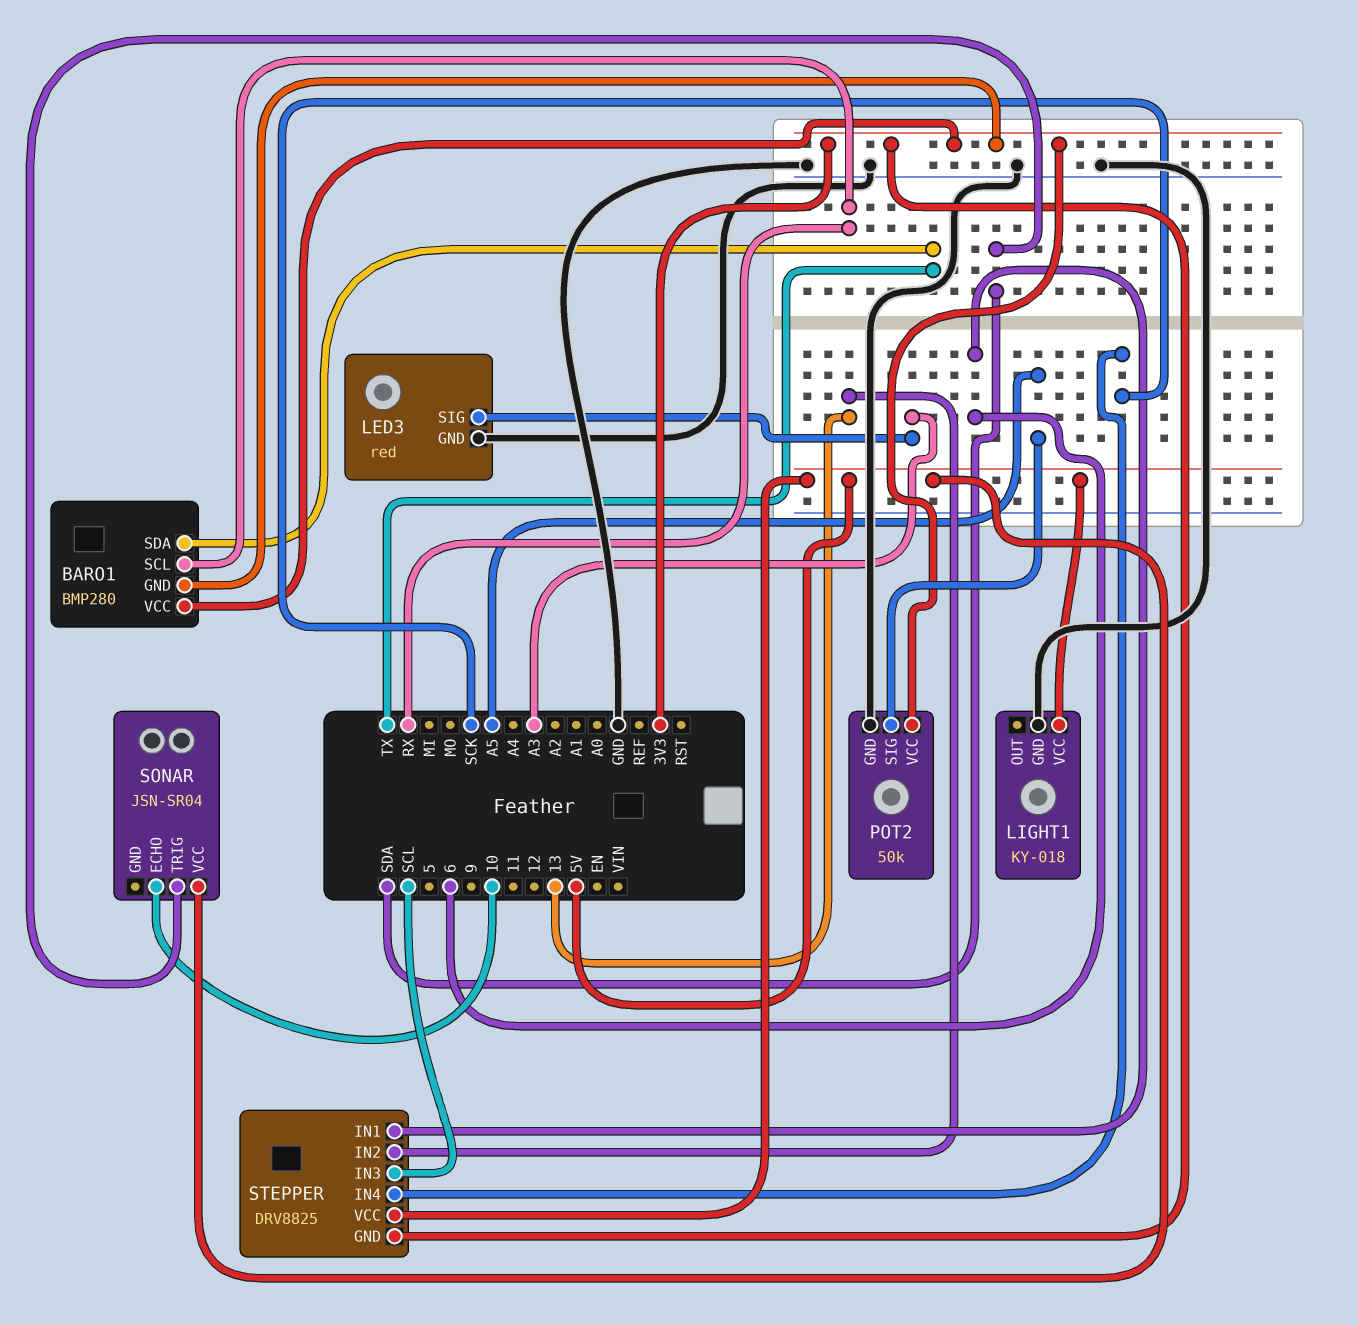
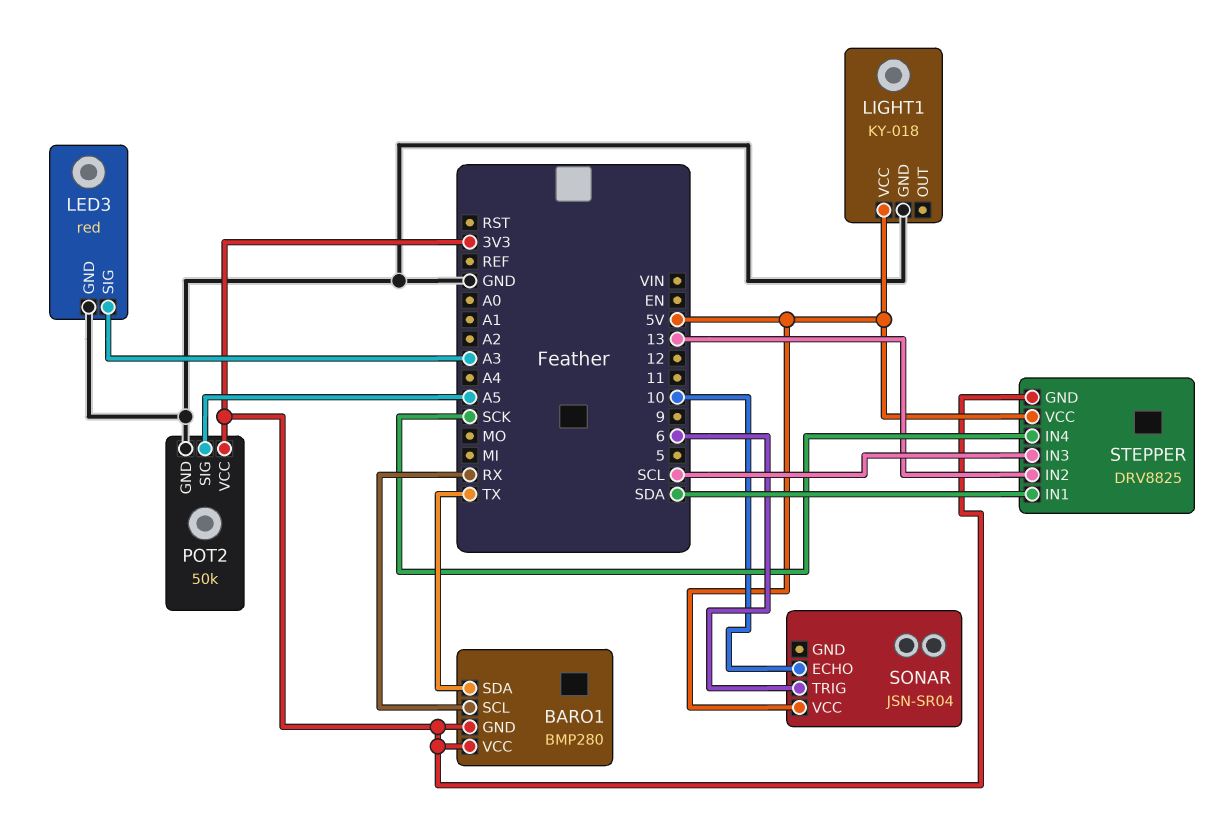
SONAR pin TRIG: SDA -> 6
STEPPER pin IN1: 6 -> SDA

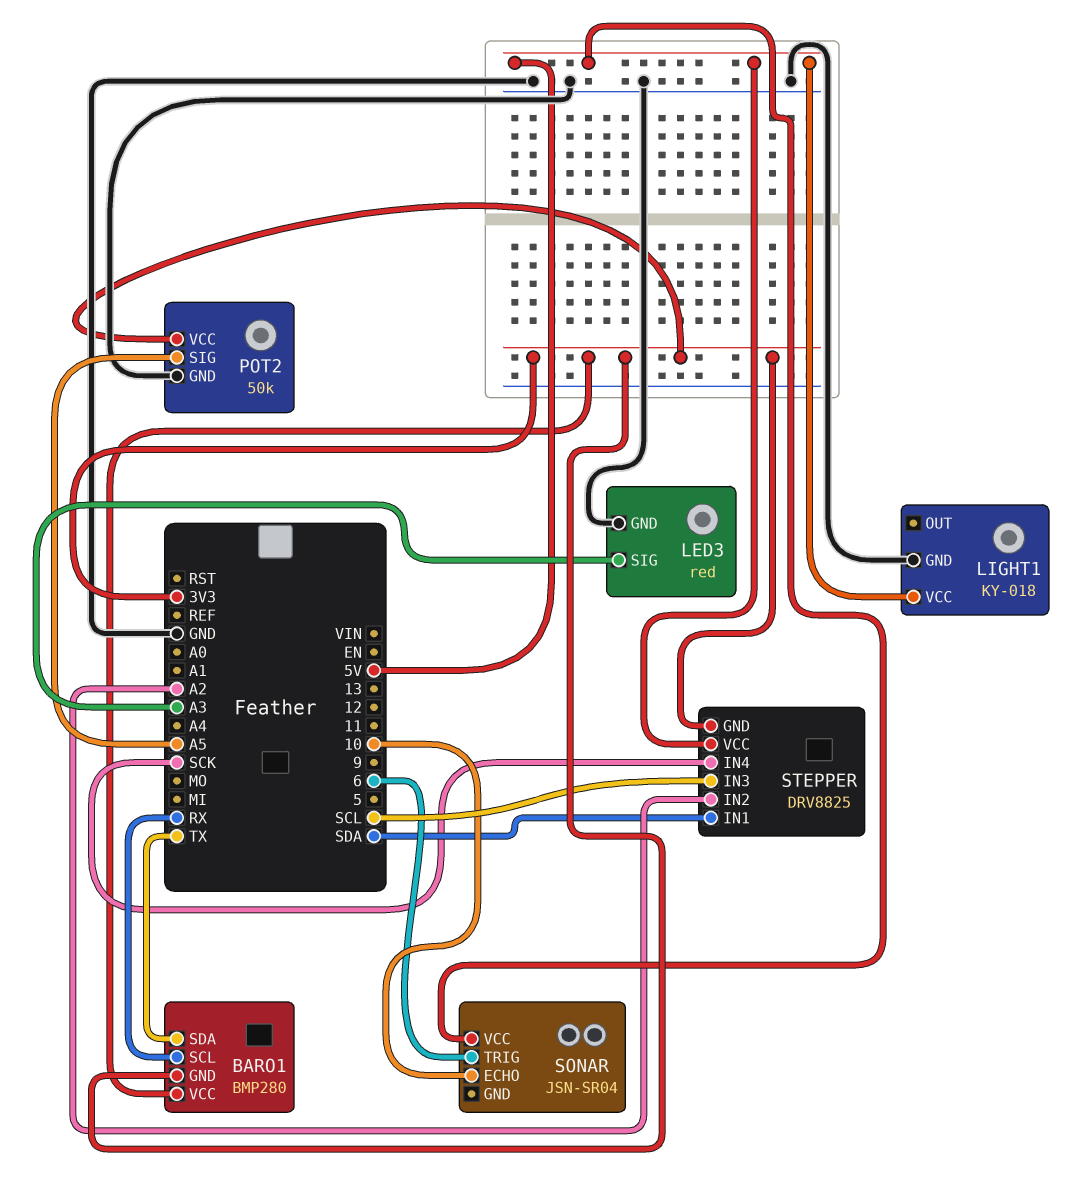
STEPPER pin IN2: 13 -> A2

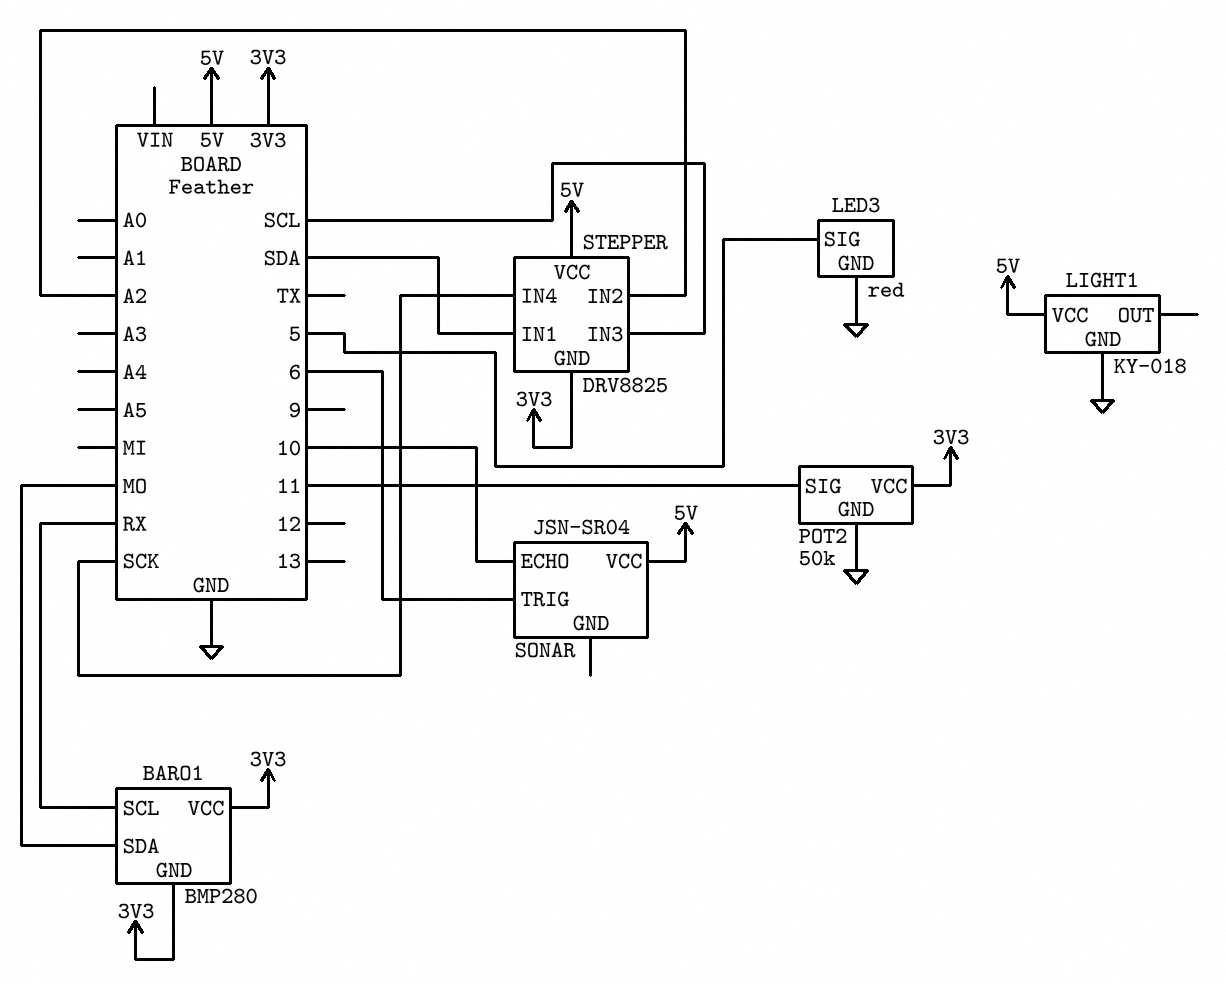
BARO1 pin SDA: TX -> MO
LED3 pin SIG: A3 -> 5
POT2 pin SIG: A5 -> 11

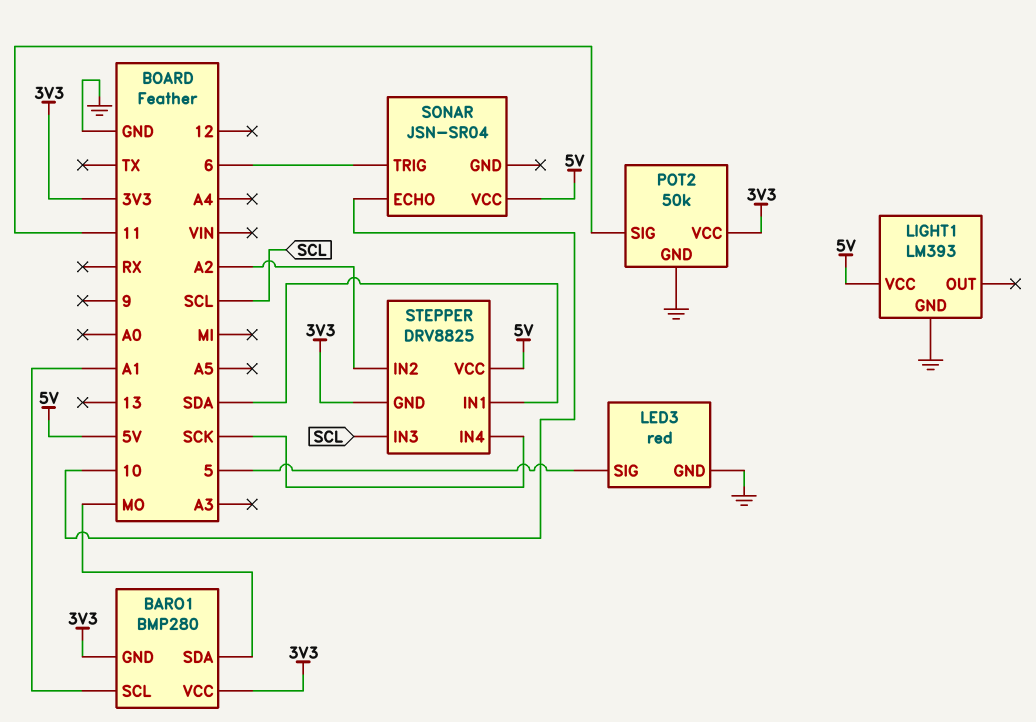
BARO1 pin SCL: RX -> A1
LIGHT1: KY-018 -> LM393

